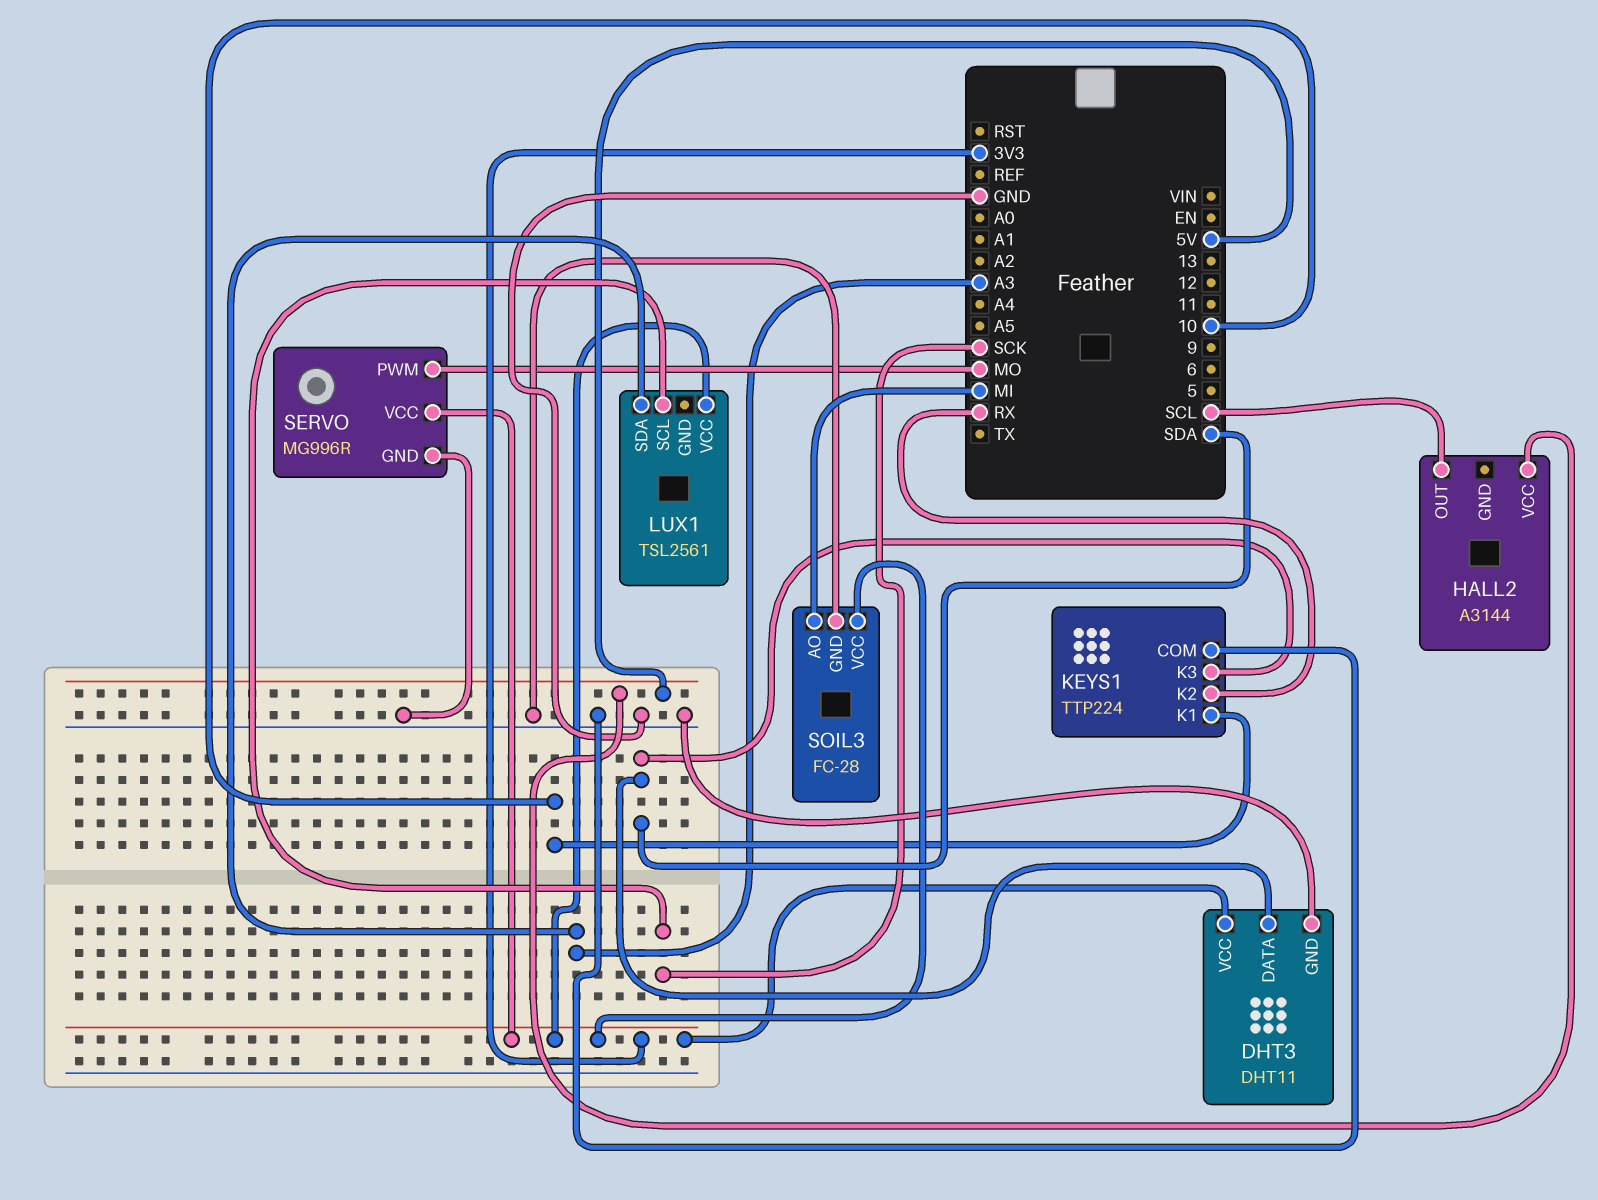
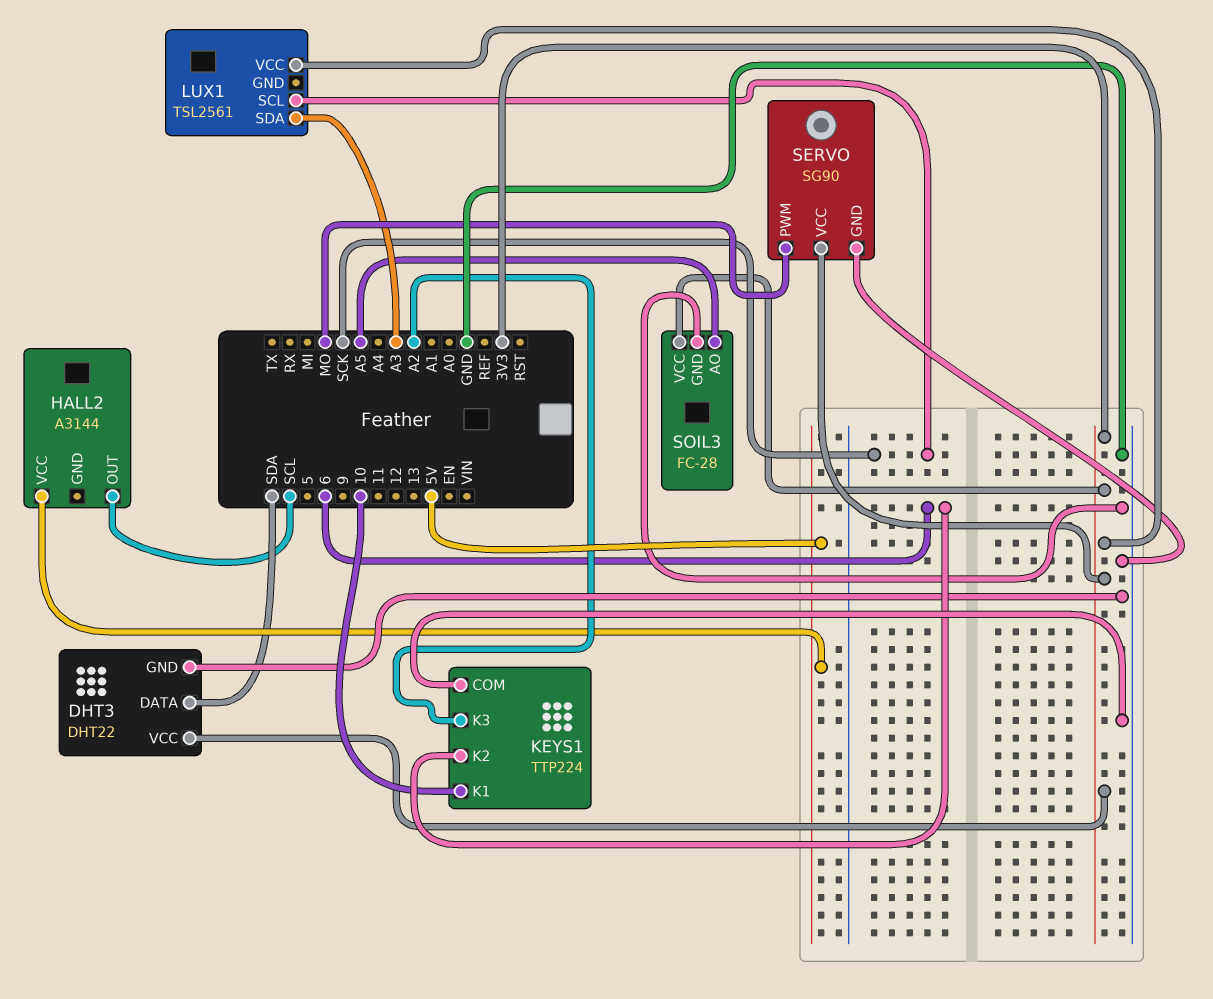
DHT3: DHT11 -> DHT22
KEYS1 pin K2: RX -> 6
KEYS1 pin K3: SDA -> A2
SERVO: MG996R -> SG90
SOIL3 pin AO: MI -> A5

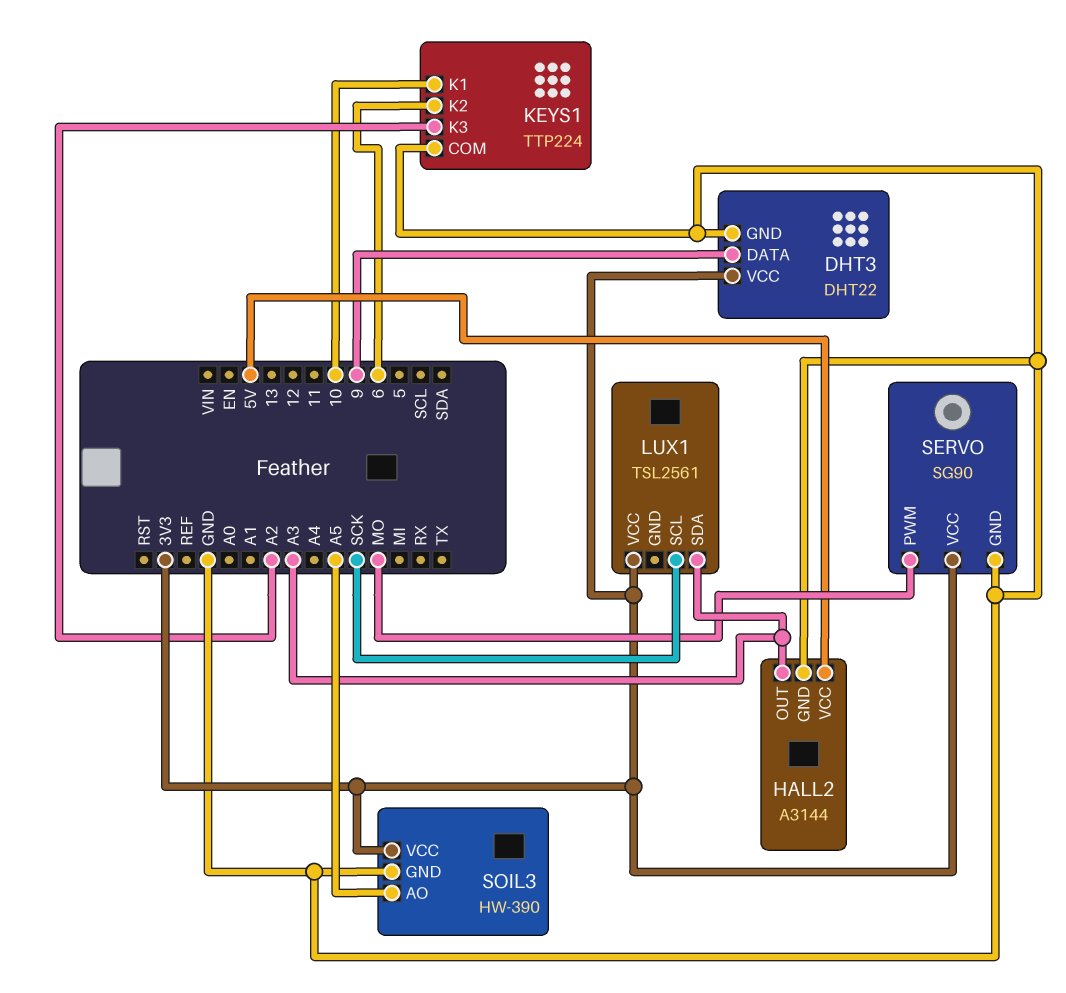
DHT3 pin DATA: SDA -> 9
HALL2 pin GND: none -> GND
HALL2 pin OUT: SCL -> A3
SOIL3: FC-28 -> HW-390

